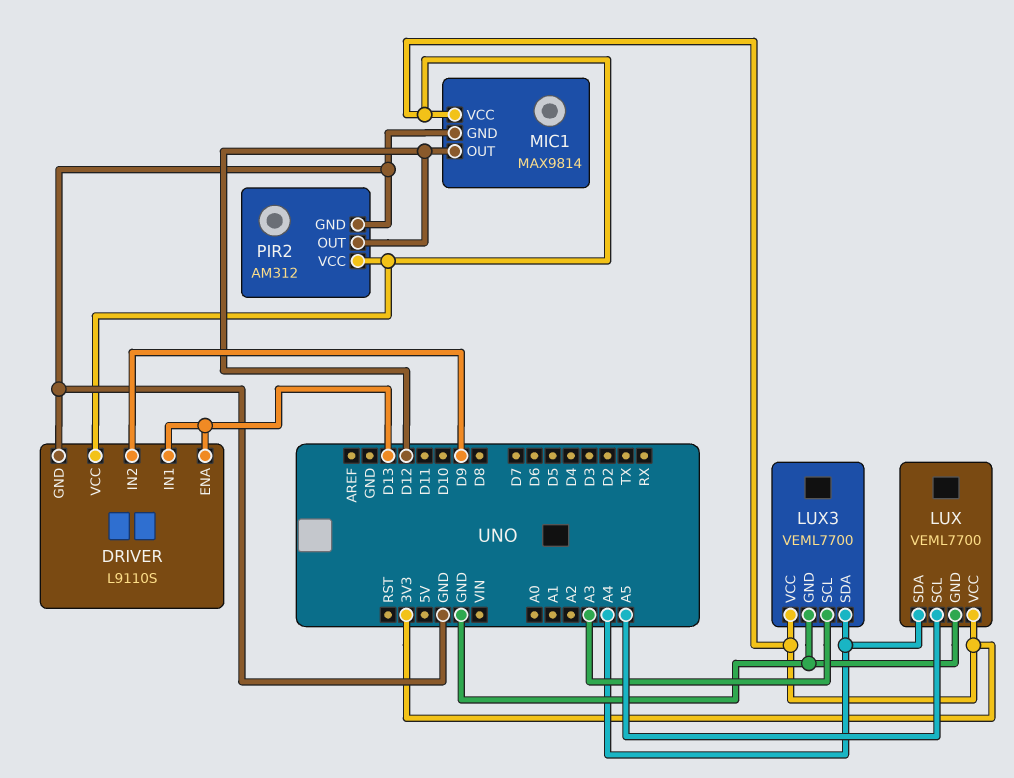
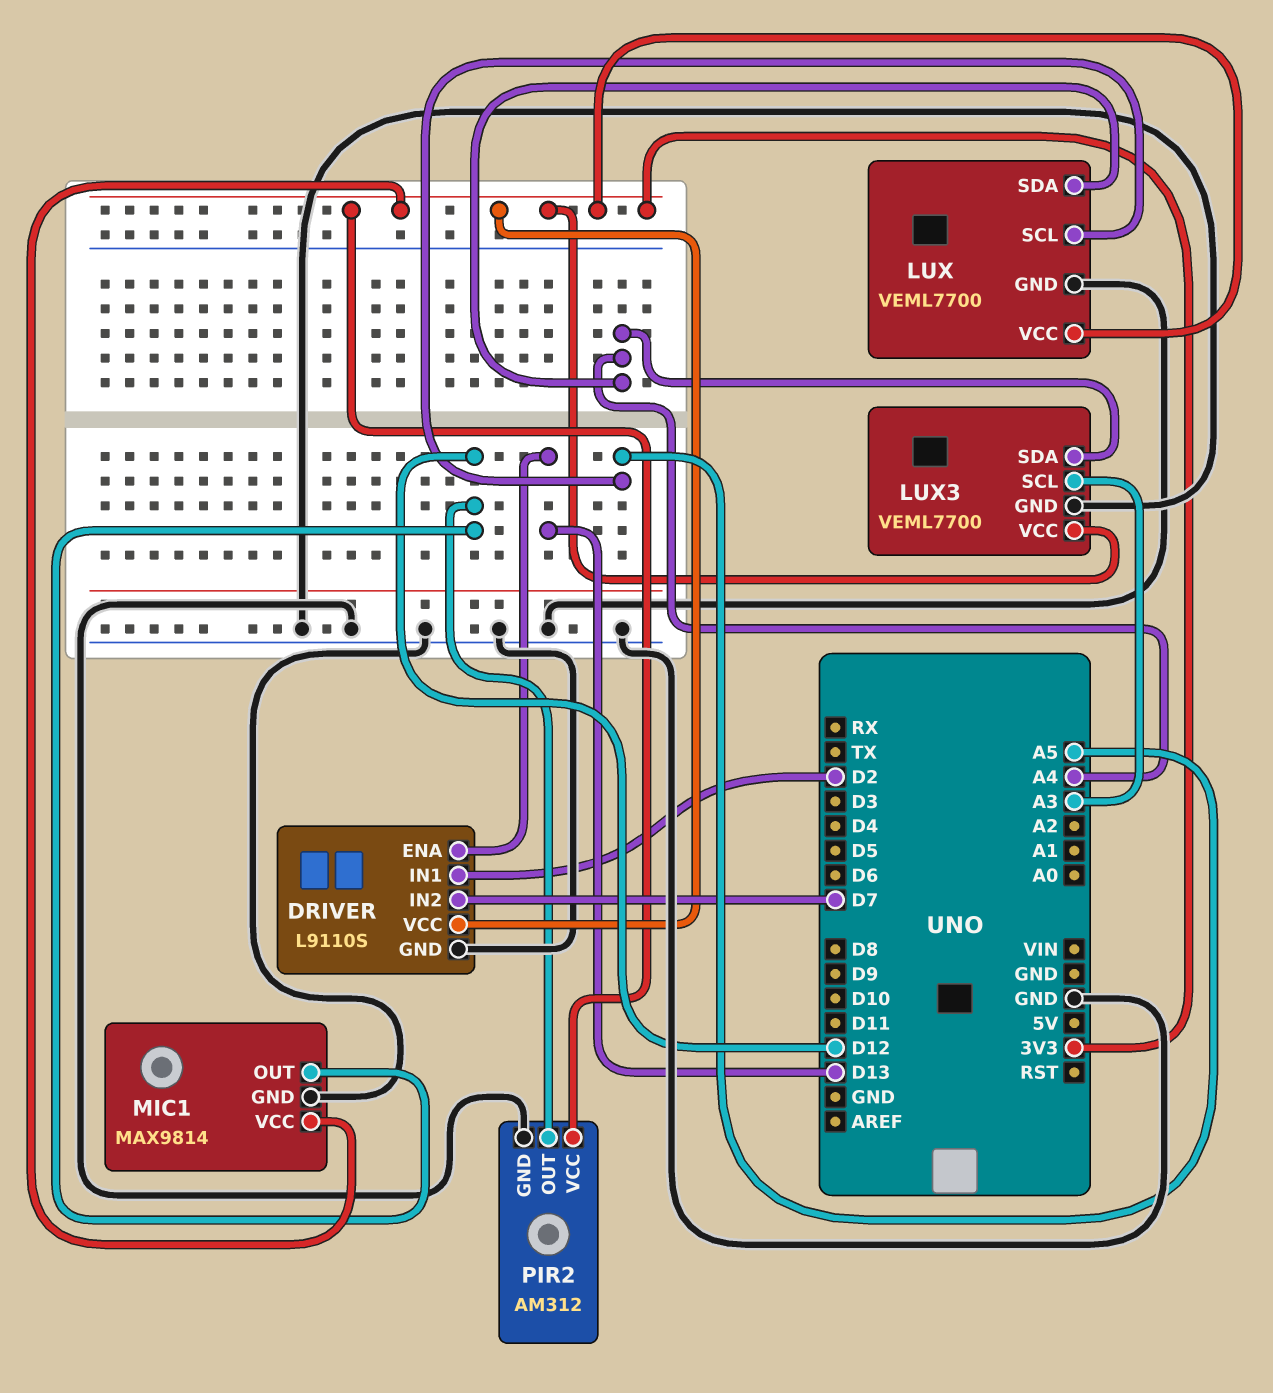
DRIVER pin IN1: D13 -> D2
DRIVER pin IN2: D9 -> D7

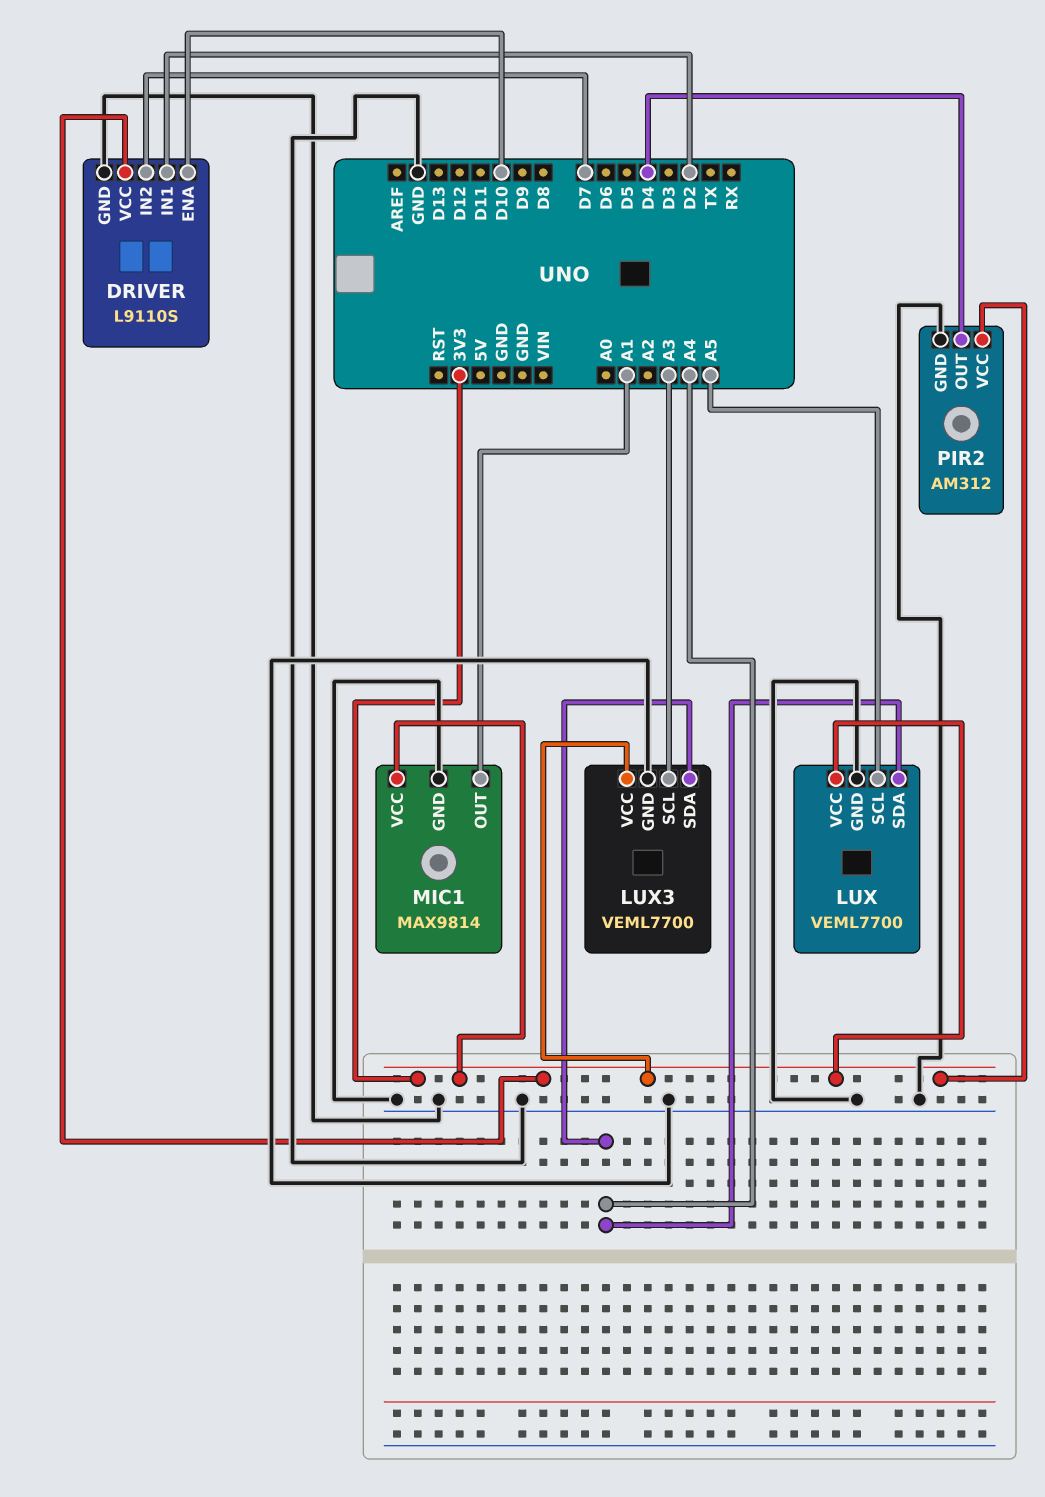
DRIVER pin ENA: D13 -> D10
MIC1 pin OUT: D12 -> A1
PIR2 pin OUT: D12 -> D4

